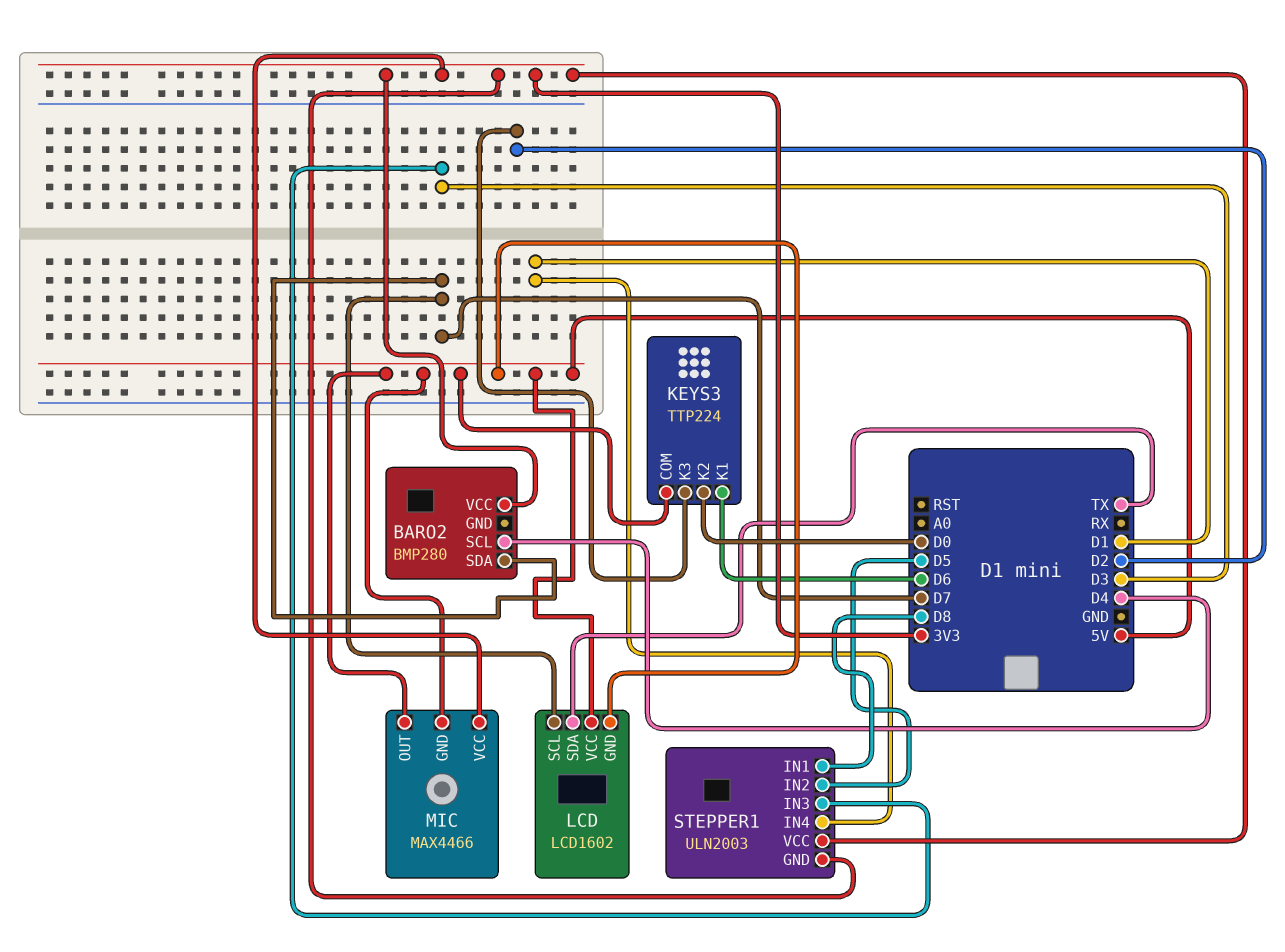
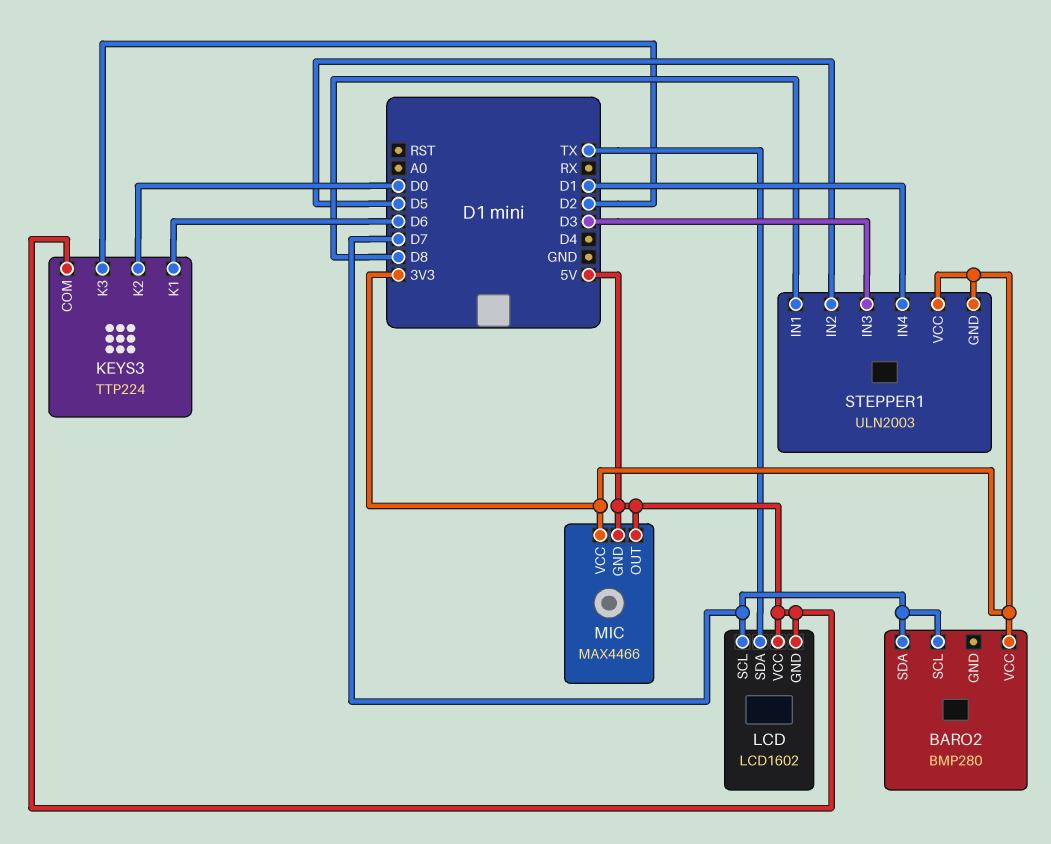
BARO2 pin SCL: D4 -> D7

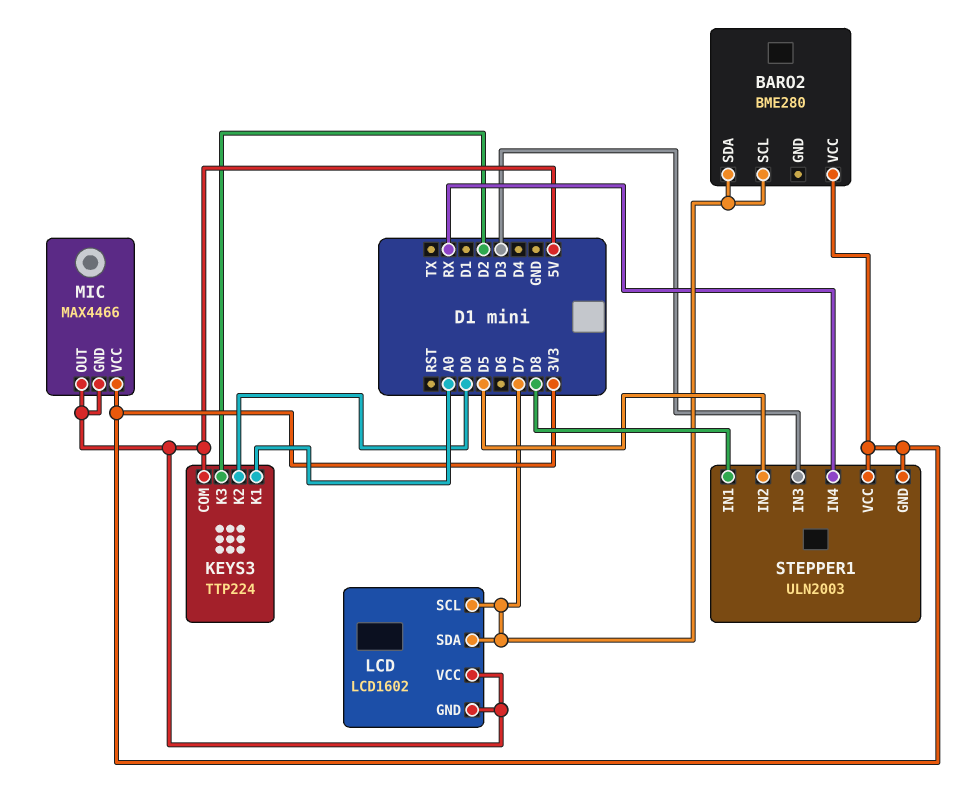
BARO2: BMP280 -> BME280
KEYS3 pin K1: D6 -> A0
LCD pin SDA: TX -> D7
STEPPER1 pin IN4: D1 -> RX

